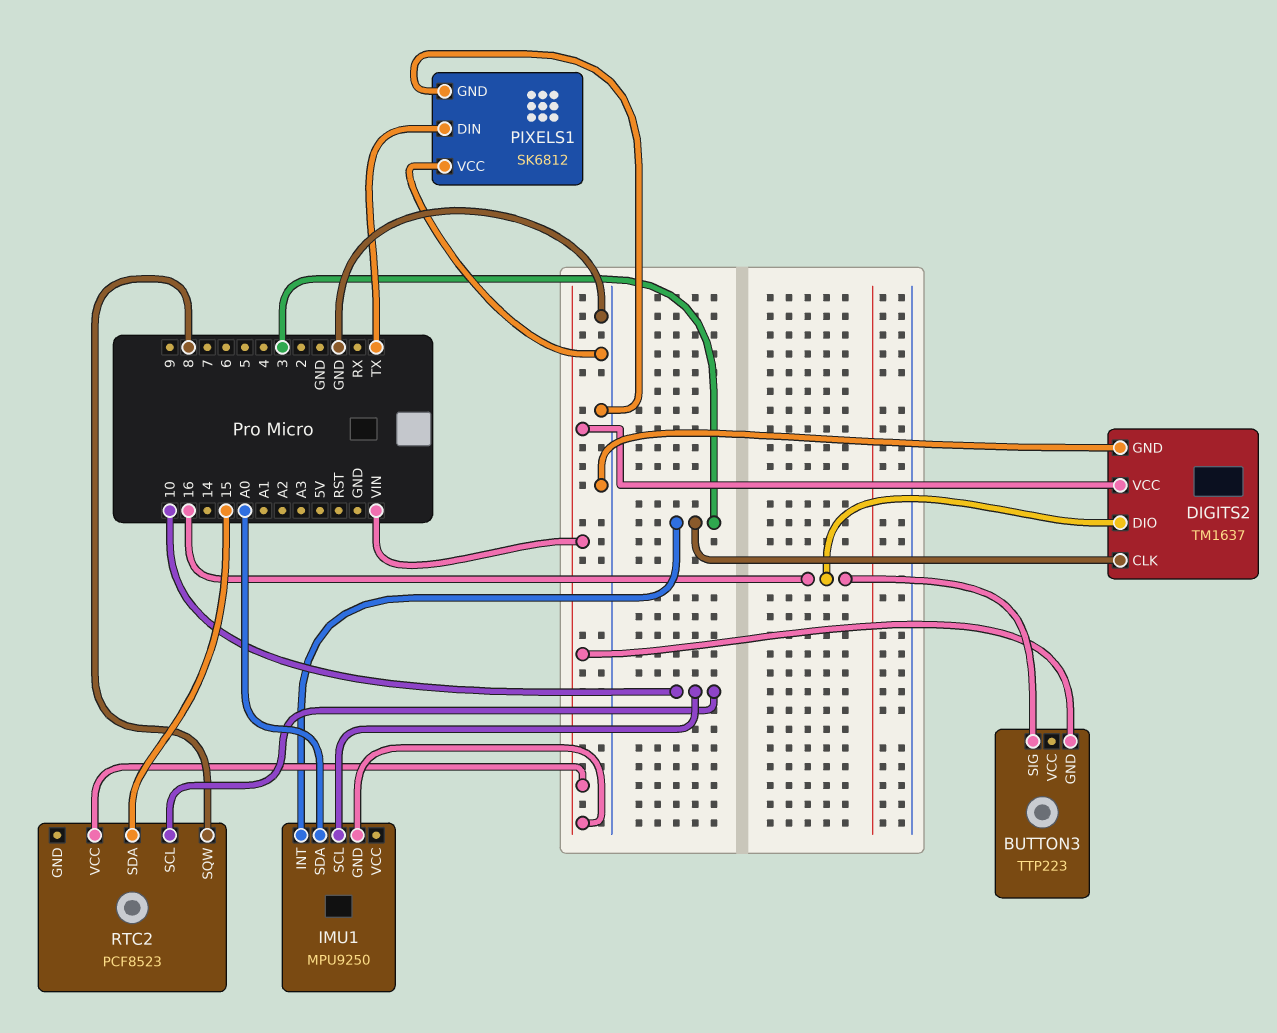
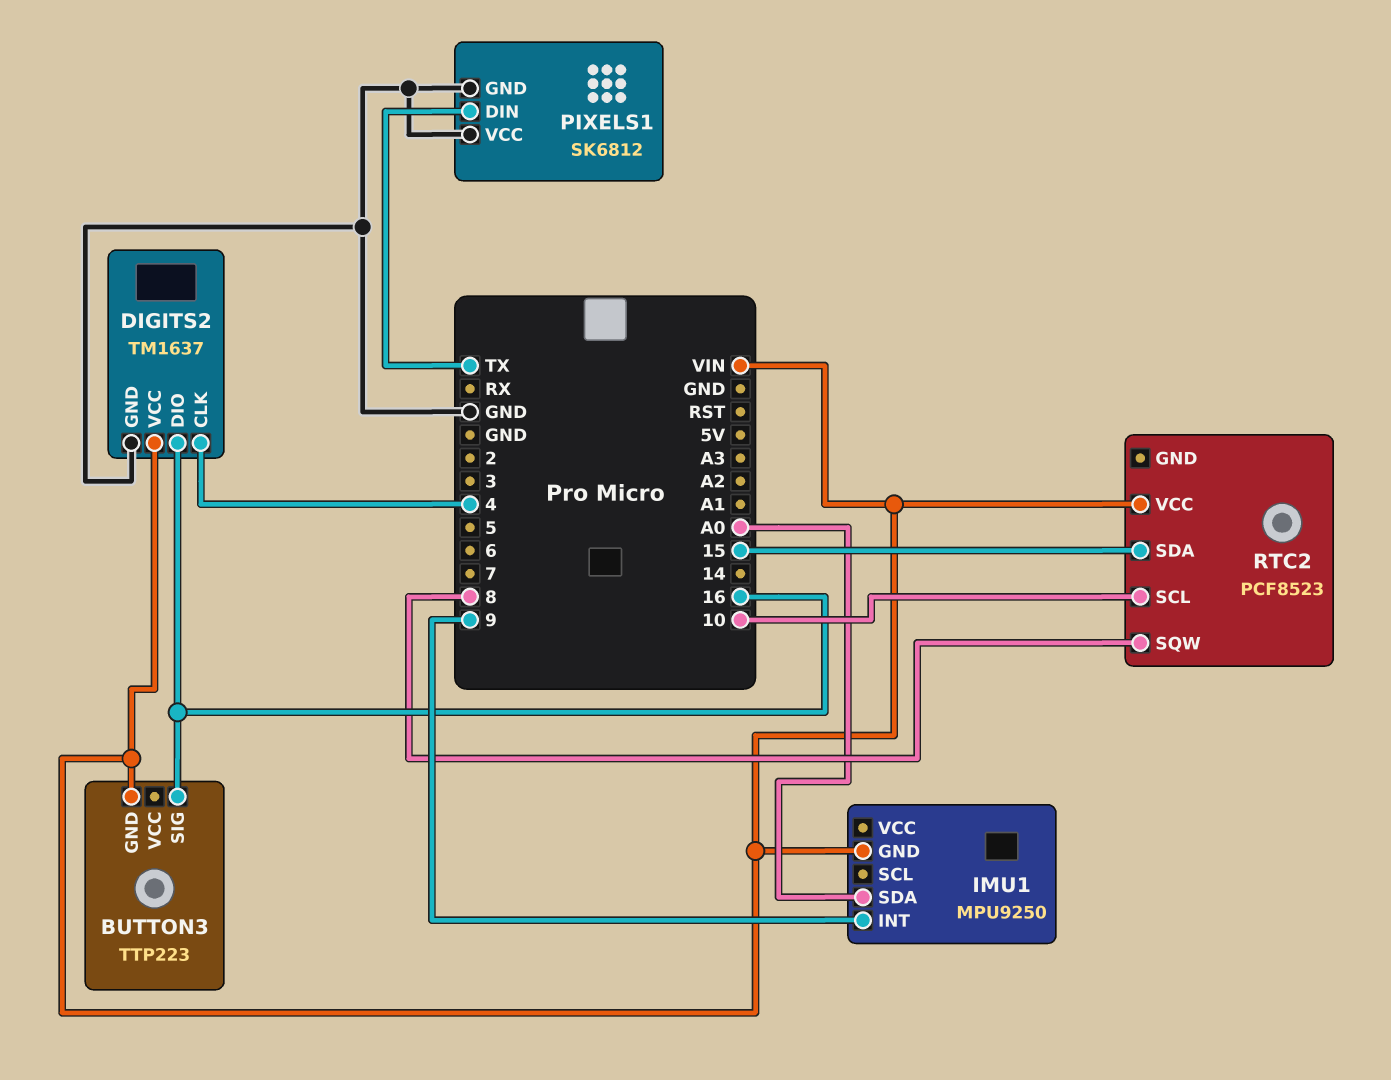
DIGITS2 pin CLK: 3 -> 4
IMU1 pin INT: 3 -> 9
IMU1 pin SCL: 10 -> none

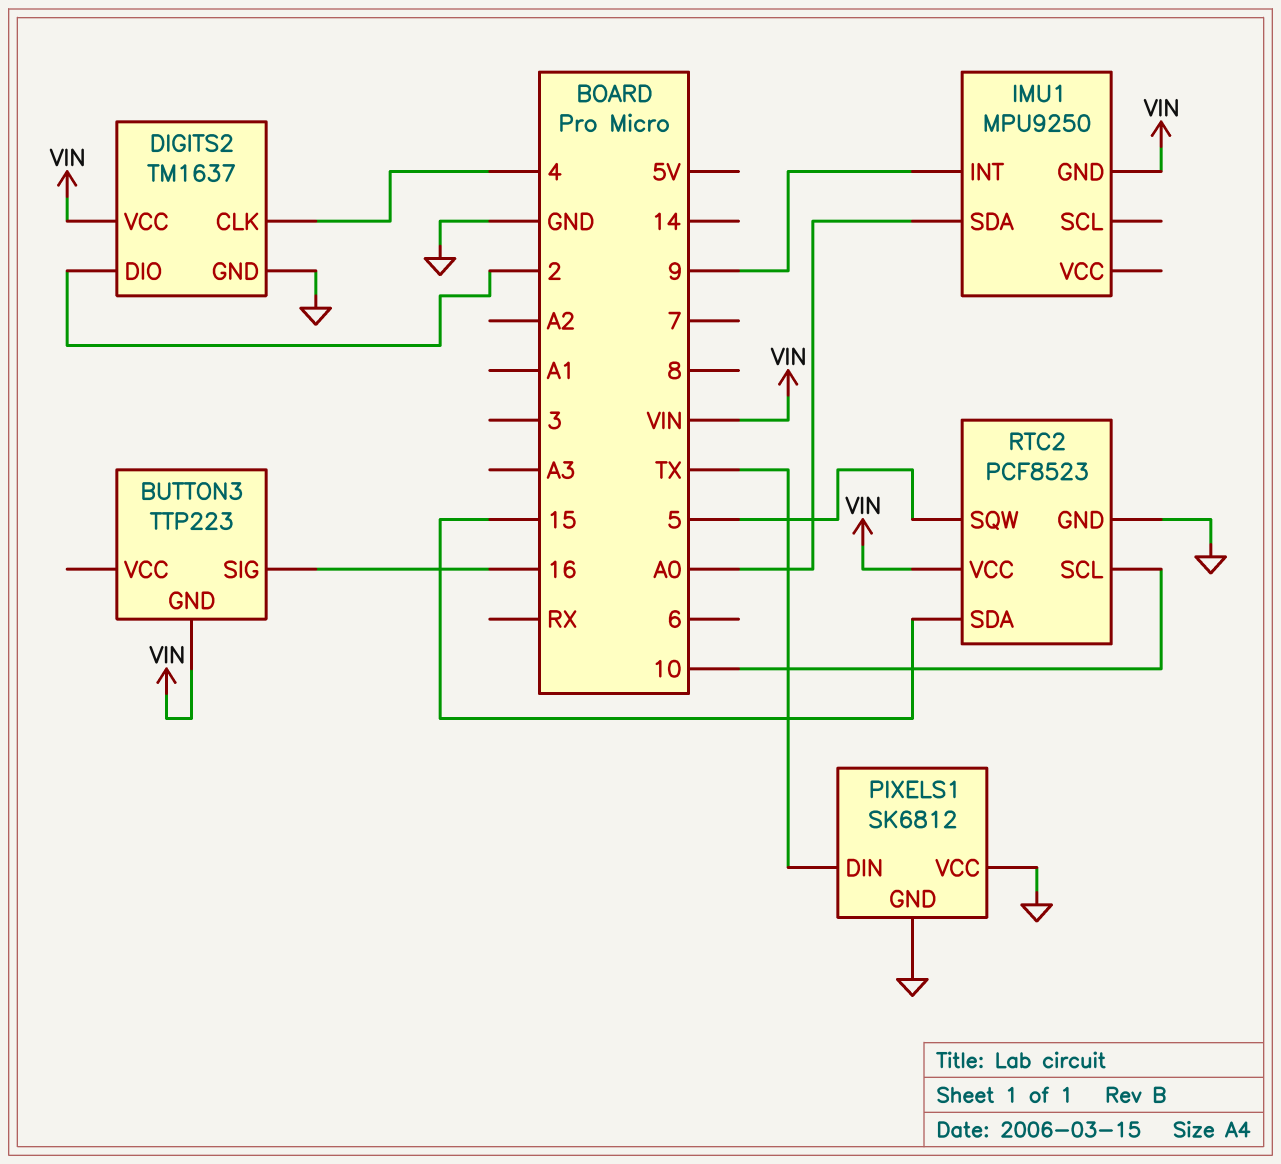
DIGITS2 pin DIO: 16 -> 2
RTC2 pin GND: none -> GND
RTC2 pin SQW: 8 -> 5

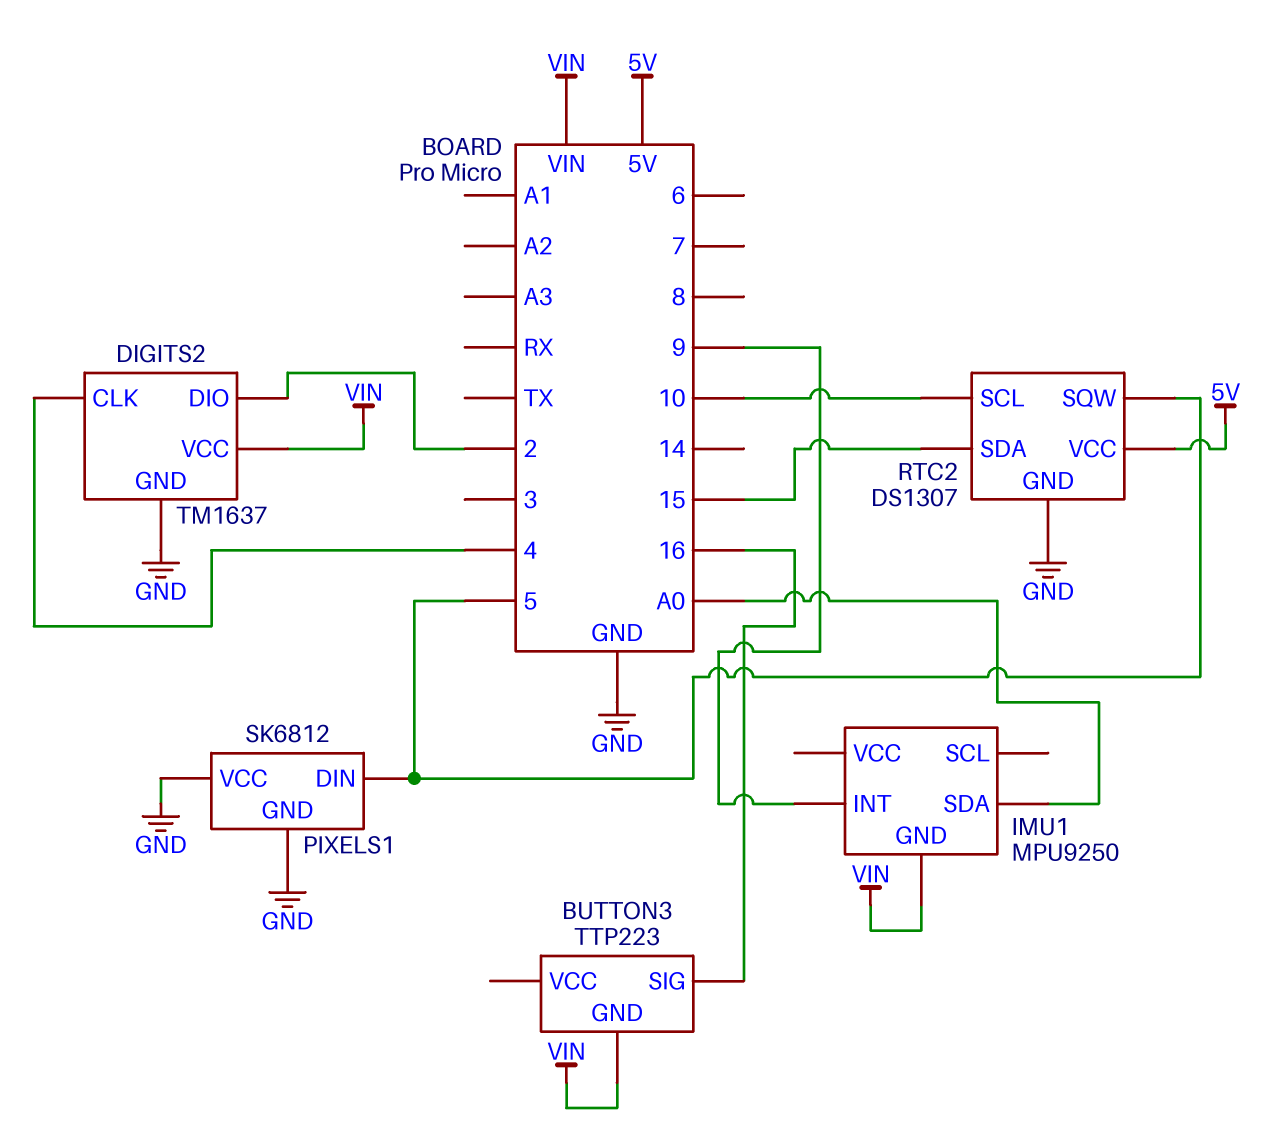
PIXELS1 pin DIN: TX -> 5
RTC2: PCF8523 -> DS1307
RTC2 pin VCC: VIN -> 5V

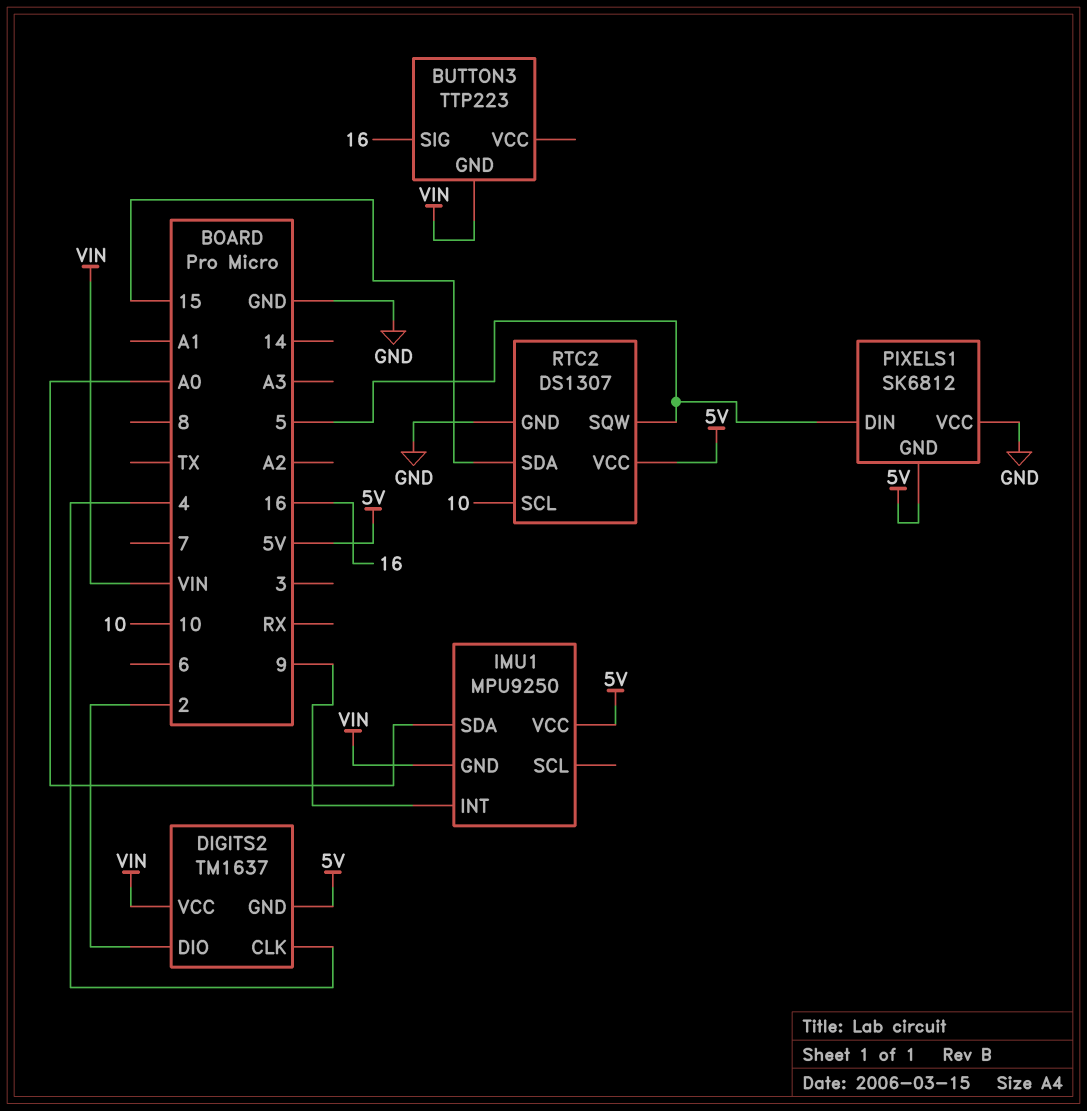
DIGITS2 pin GND: GND -> 5V
IMU1 pin VCC: none -> 5V
PIXELS1 pin GND: GND -> 5V

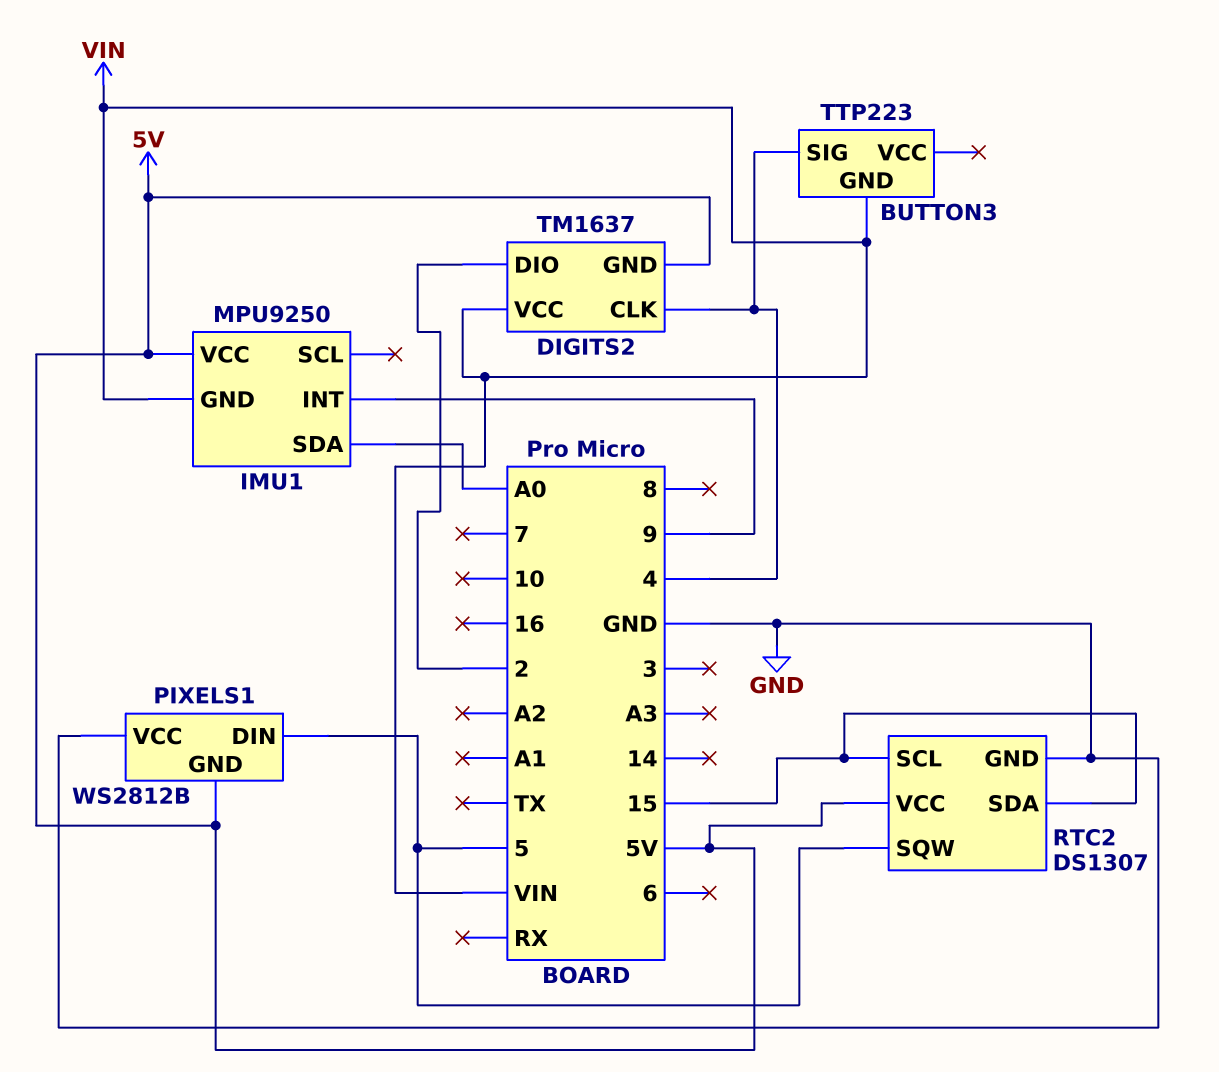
BUTTON3 pin SIG: 16 -> 4
PIXELS1: SK6812 -> WS2812B
RTC2 pin SCL: 10 -> 15

